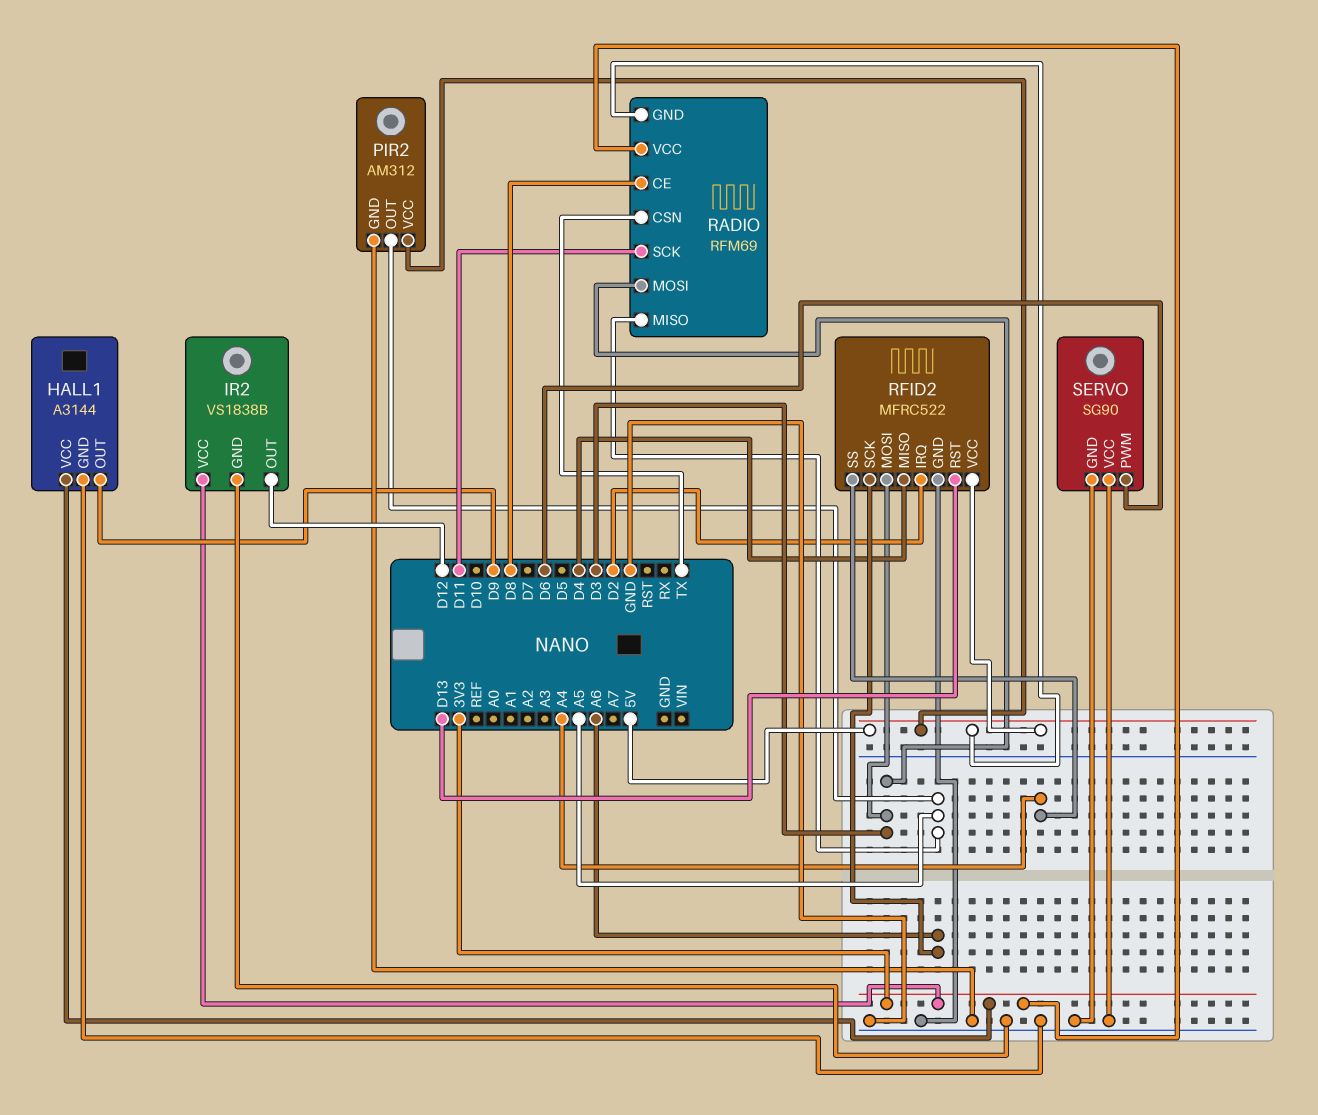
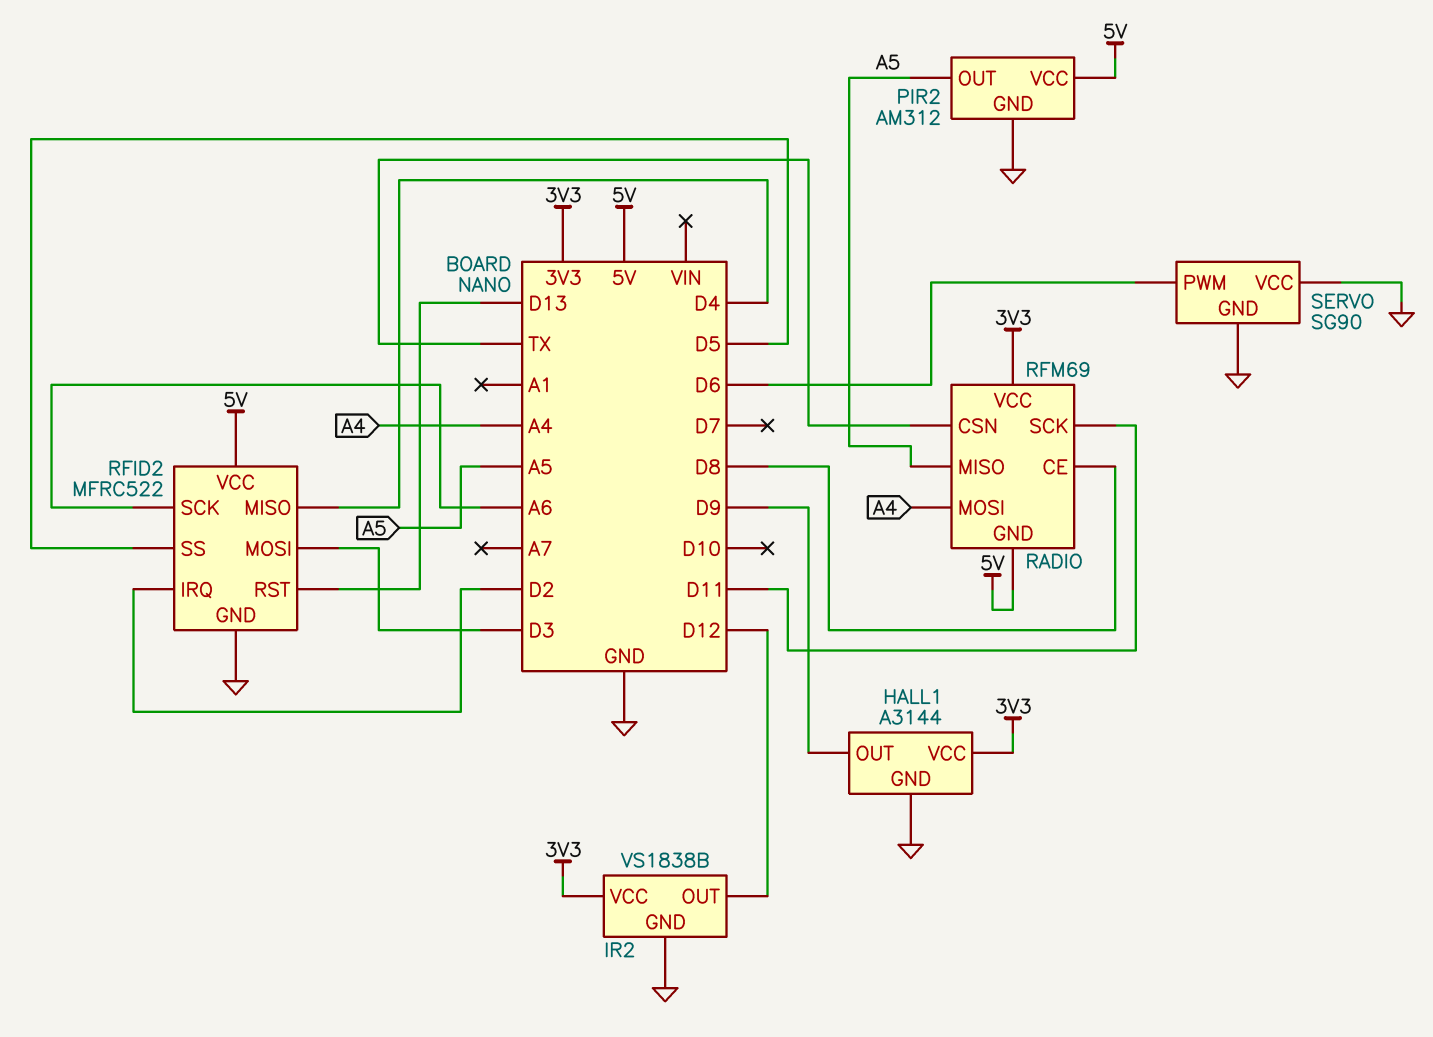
RADIO pin MOSI: D3 -> A4
RFID2 pin SS: A4 -> D5

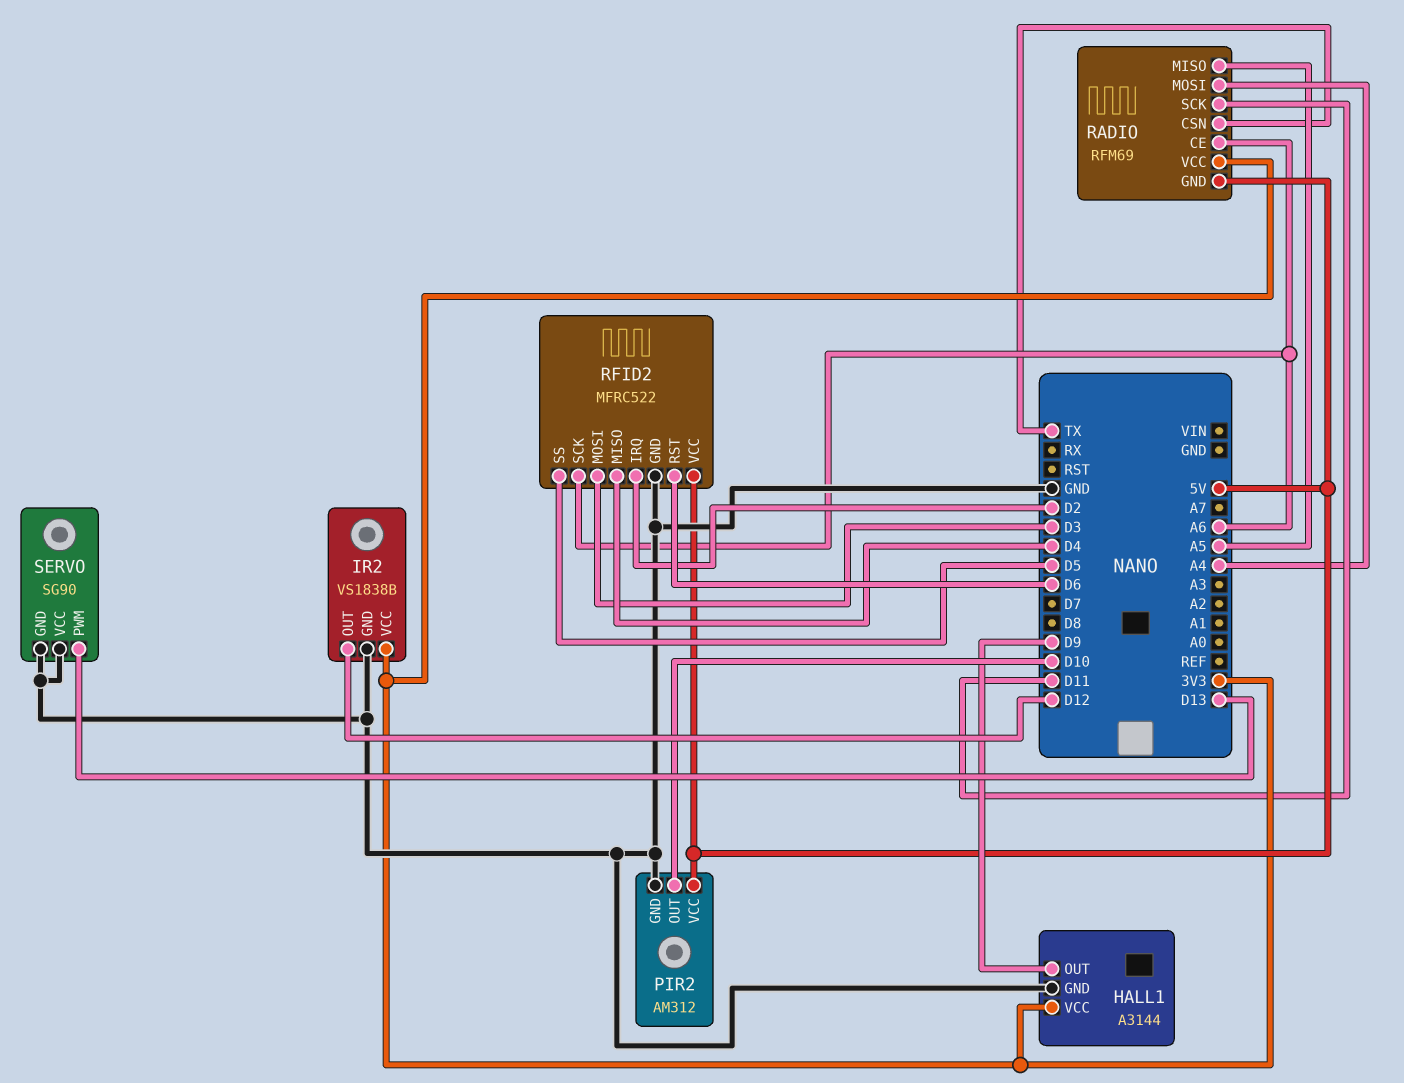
PIR2 pin OUT: A5 -> D10
RADIO pin CE: D8 -> A6
RFID2 pin RST: D13 -> D6
SERVO pin PWM: D6 -> D13

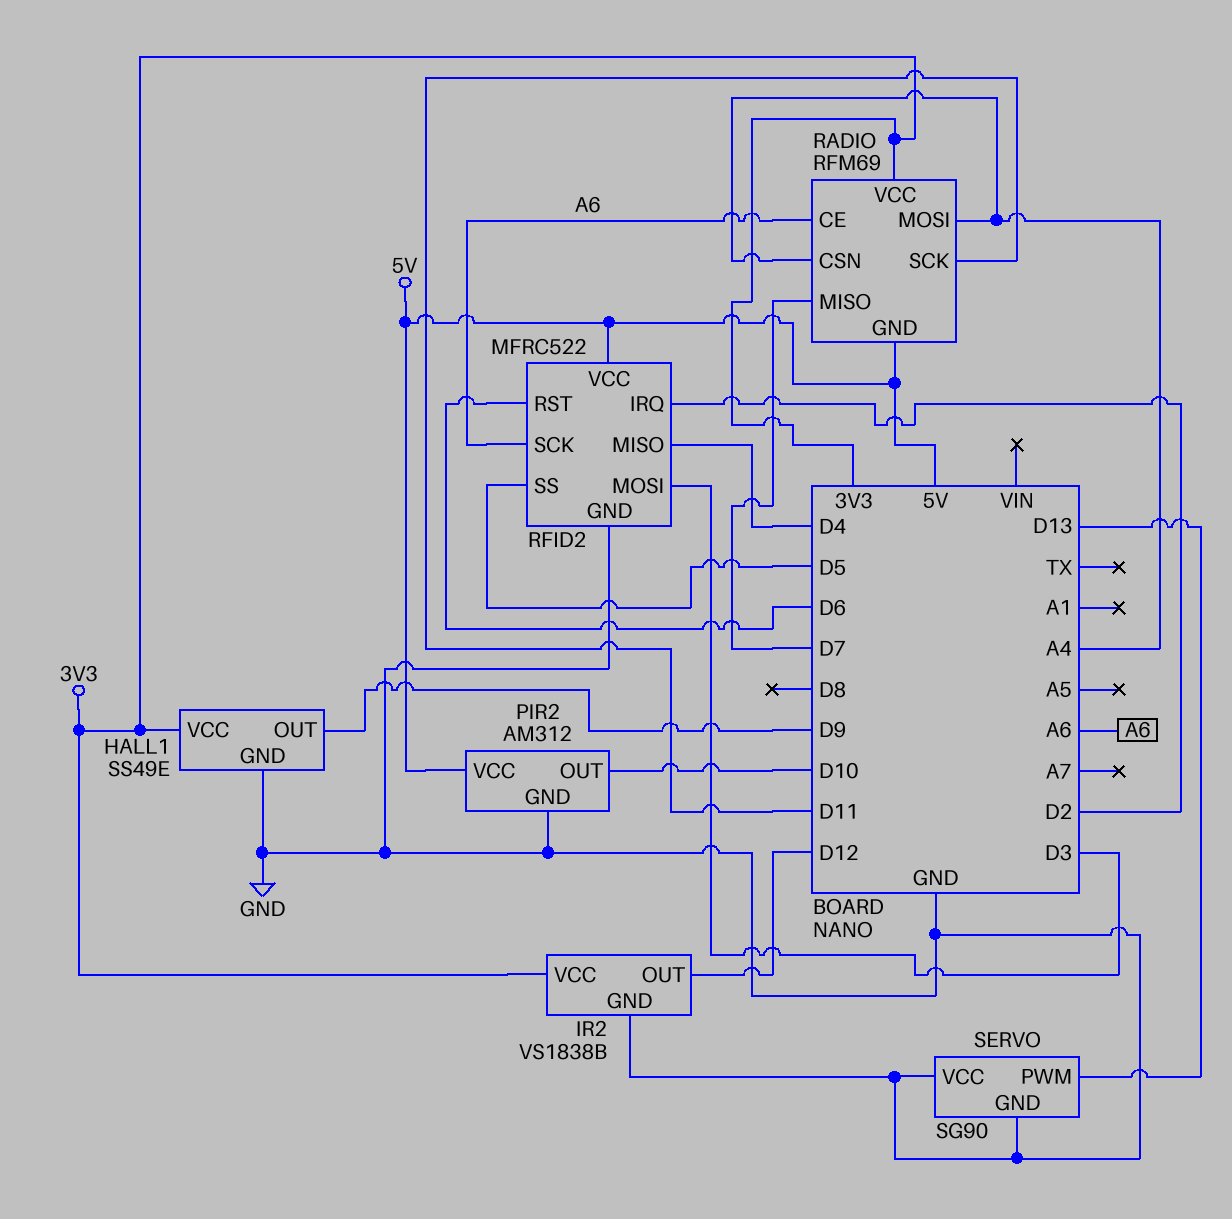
HALL1: A3144 -> SS49E
RADIO pin CSN: TX -> A4
RADIO pin MISO: A5 -> D7

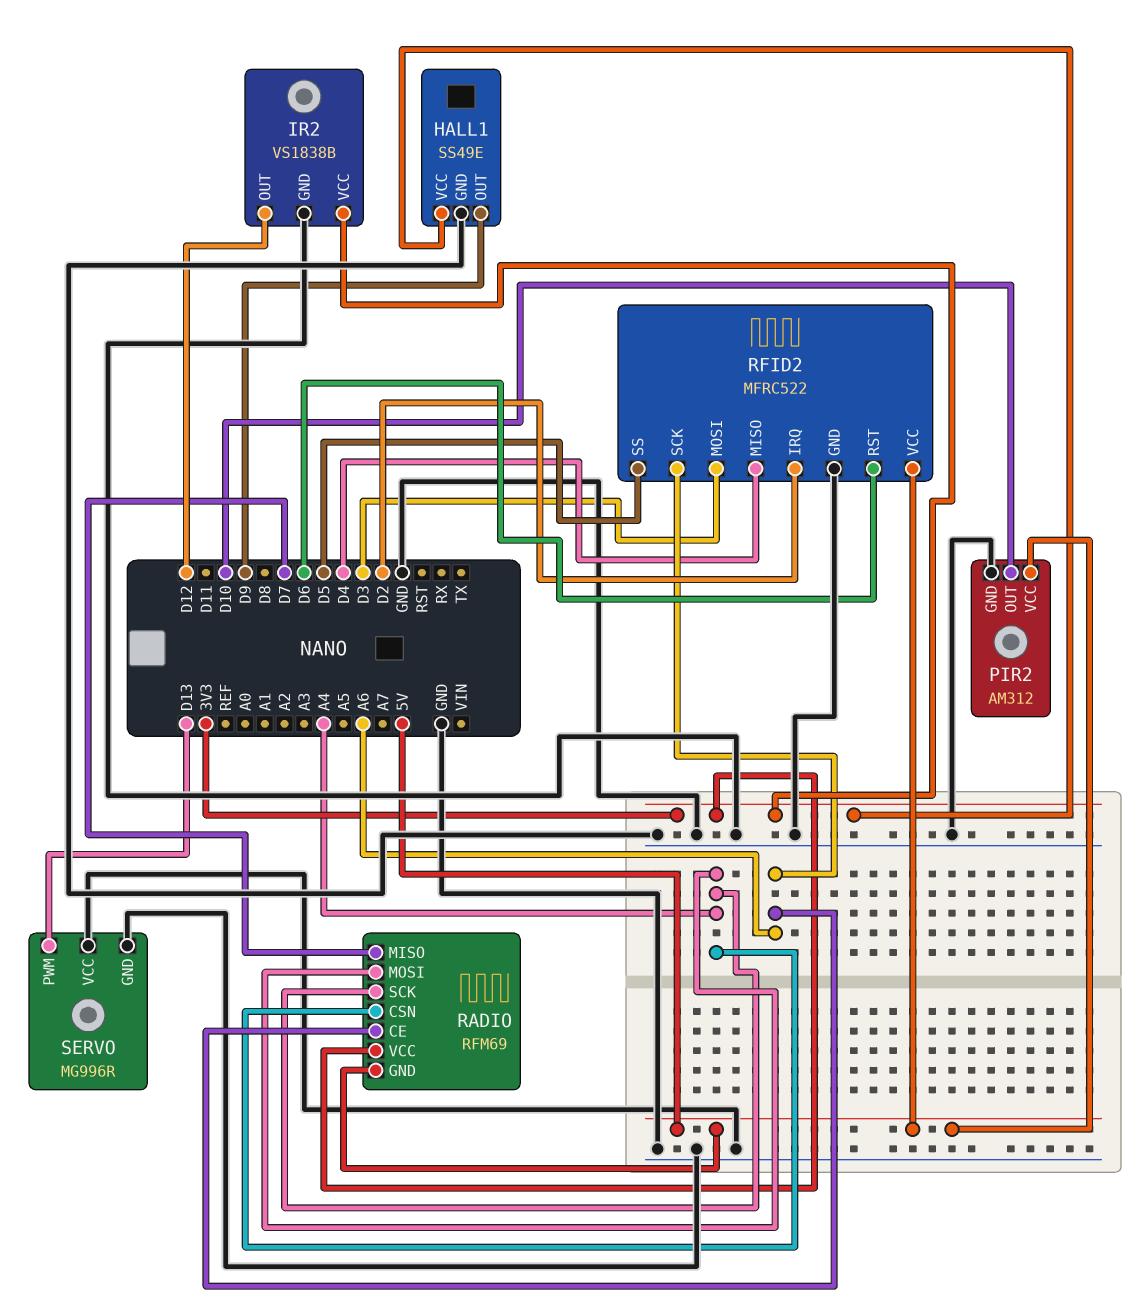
RADIO pin SCK: D11 -> A4
SERVO: SG90 -> MG996R

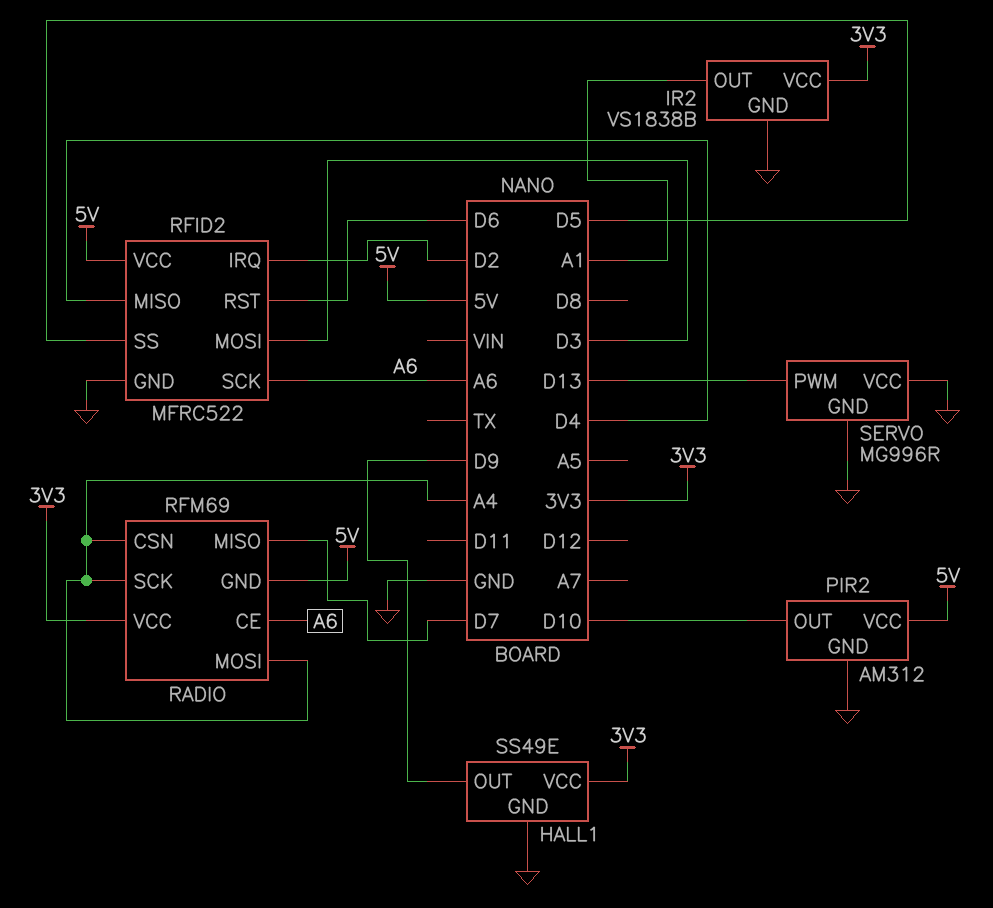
IR2 pin OUT: D12 -> A1

